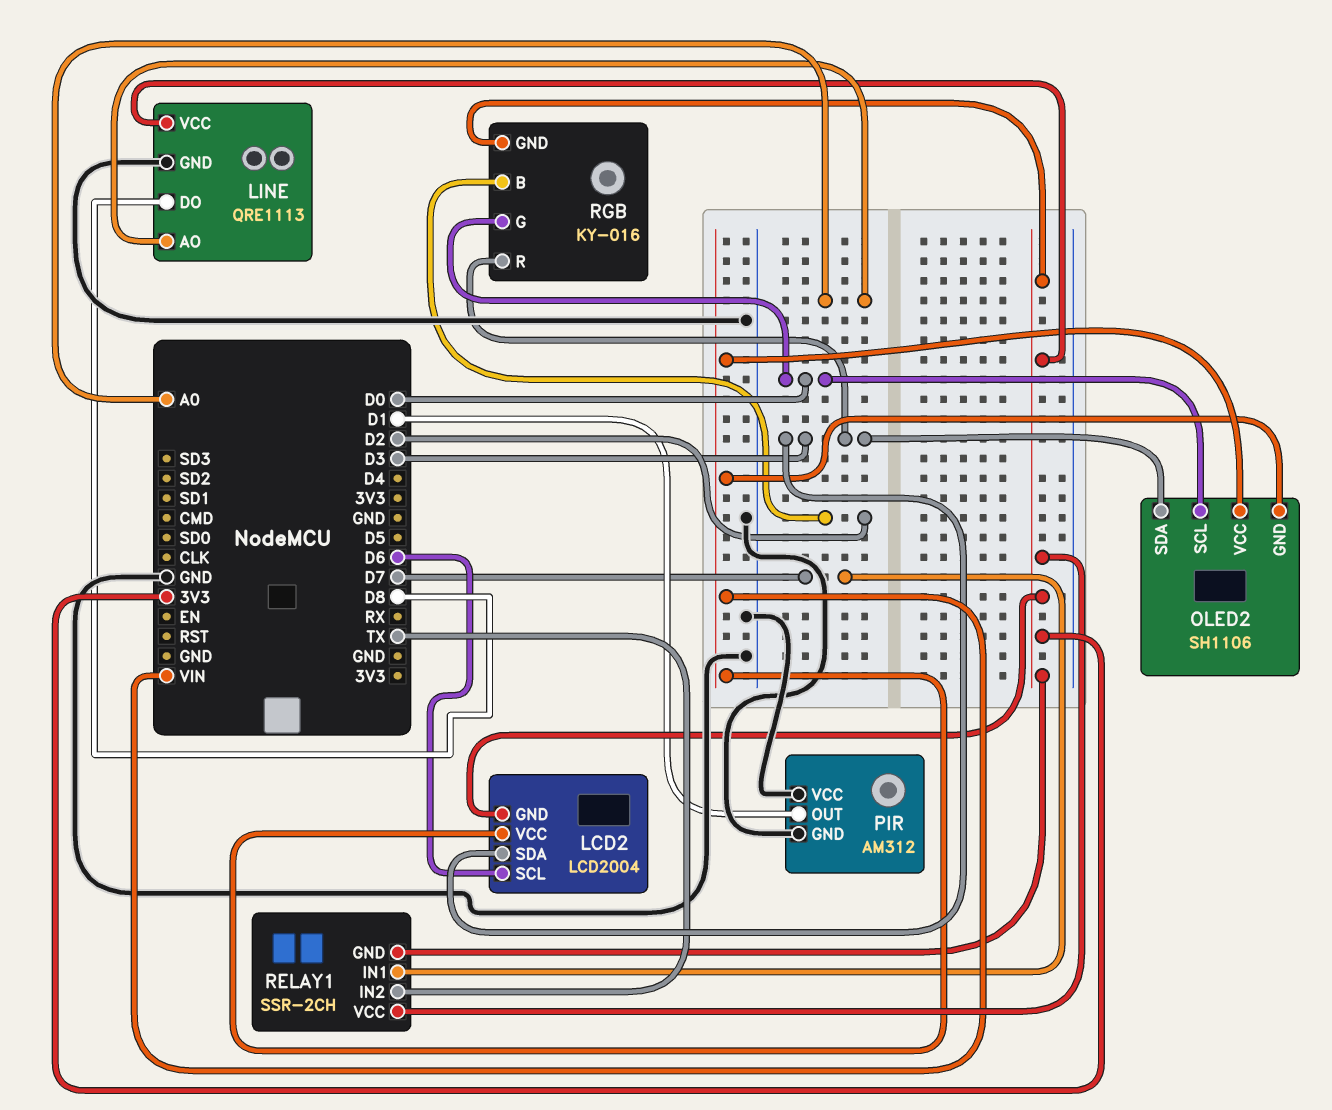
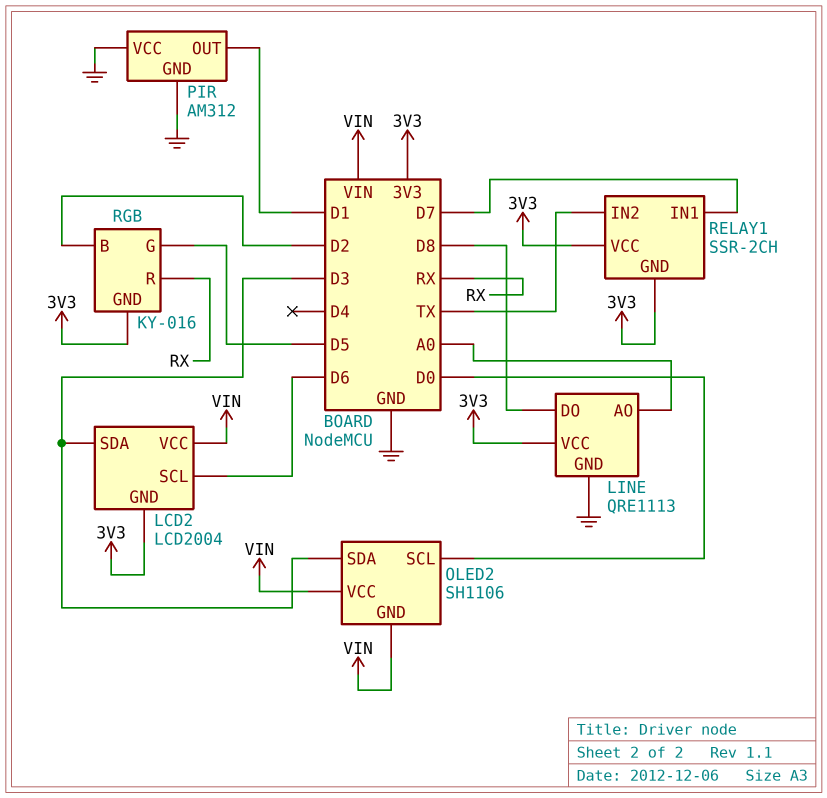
RGB pin G: D0 -> D5
RGB pin R: D3 -> RX

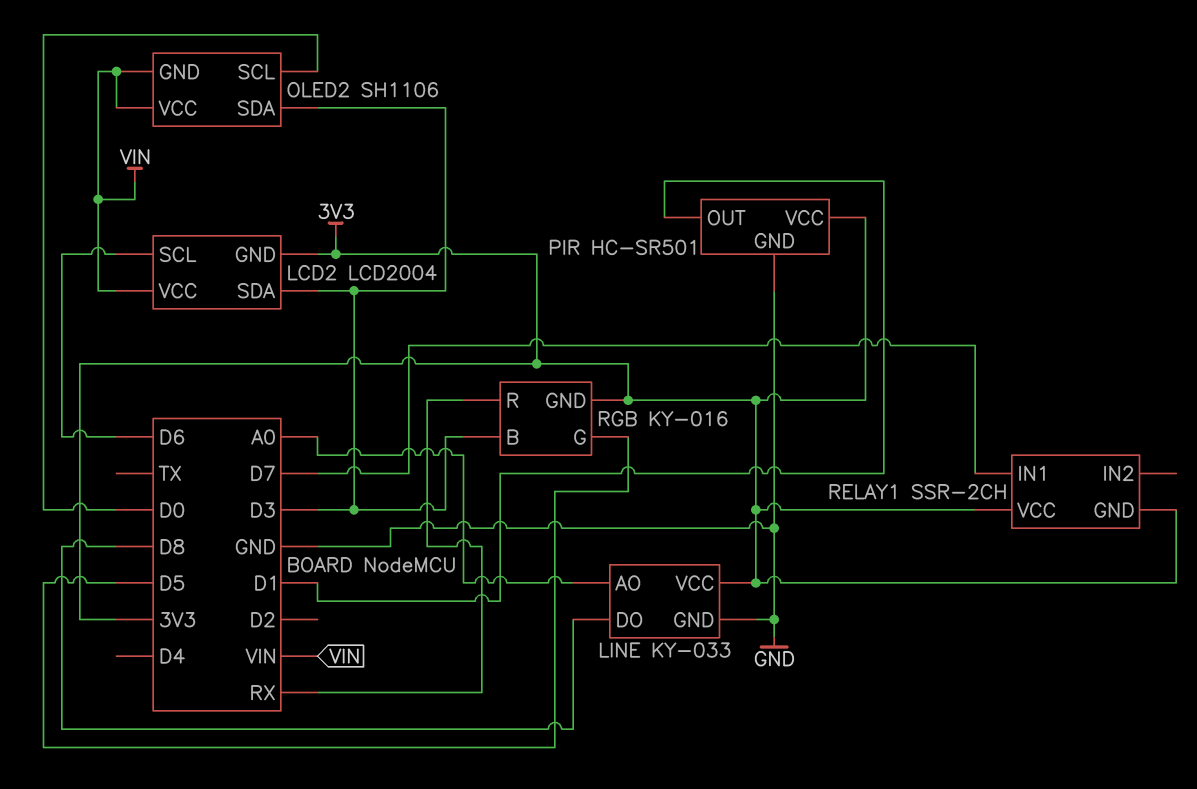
LINE: QRE1113 -> KY-033
PIR: AM312 -> HC-SR501
PIR pin VCC: GND -> 3V3
RELAY1 pin IN2: TX -> none
RGB pin B: D2 -> D3

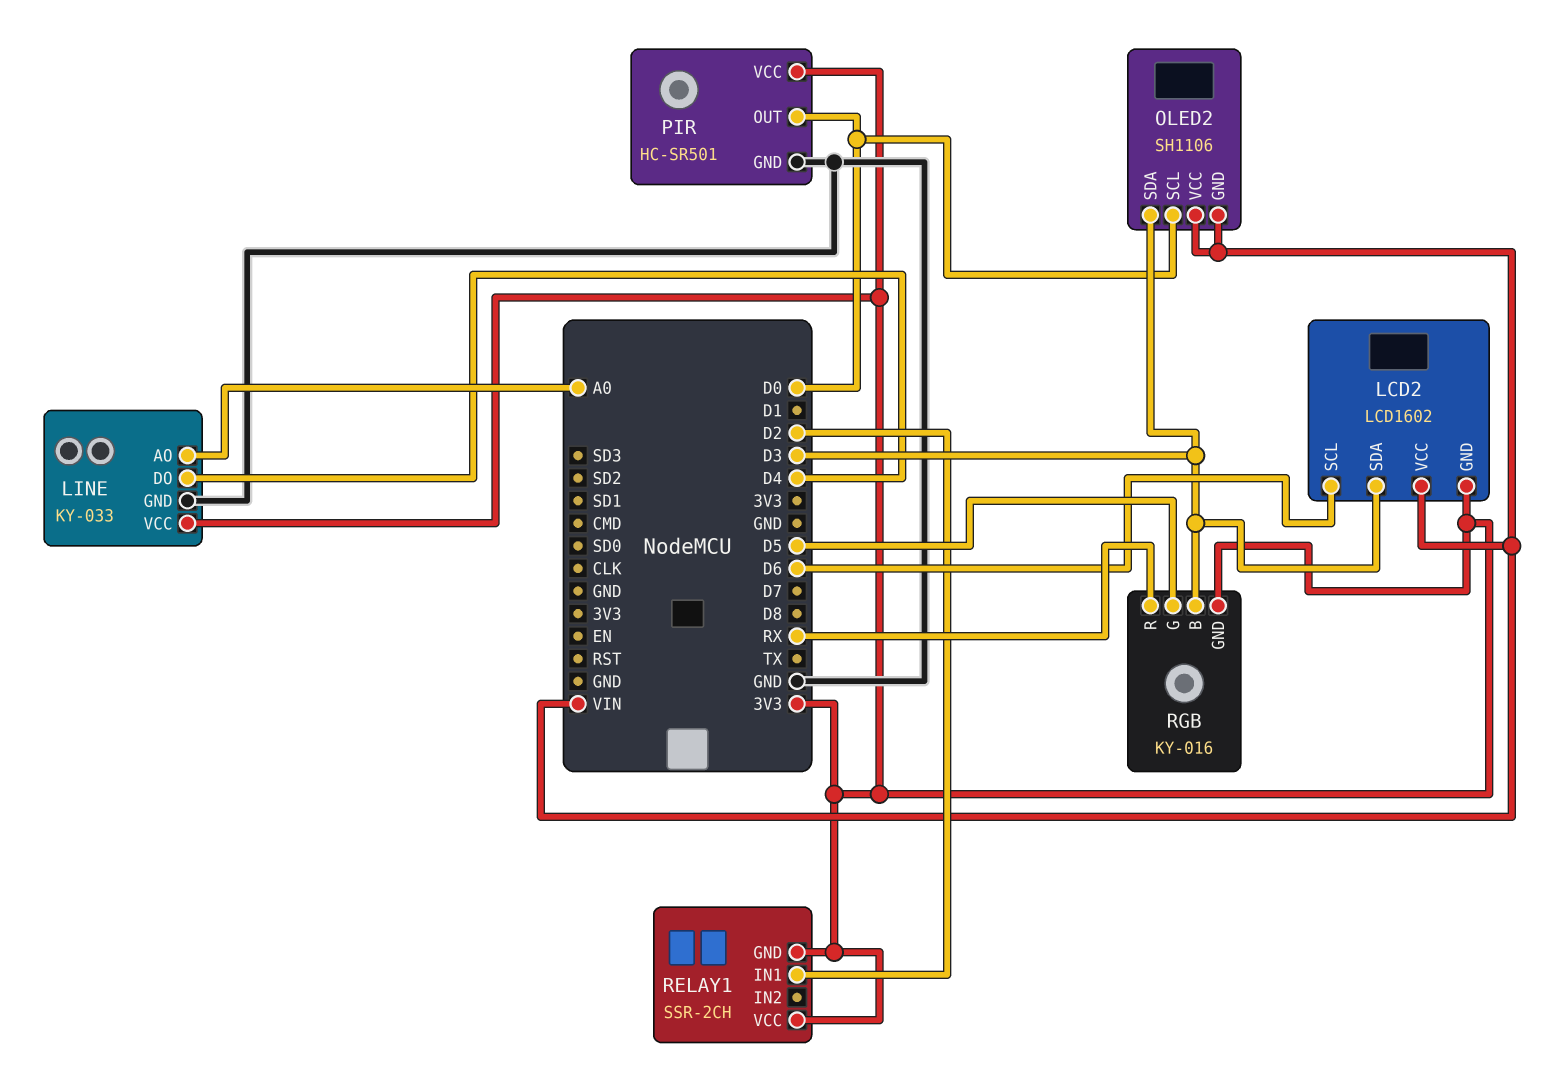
LCD2: LCD2004 -> LCD1602
LINE pin DO: D8 -> D4
PIR pin OUT: D1 -> D0
RELAY1 pin IN1: D7 -> D2

